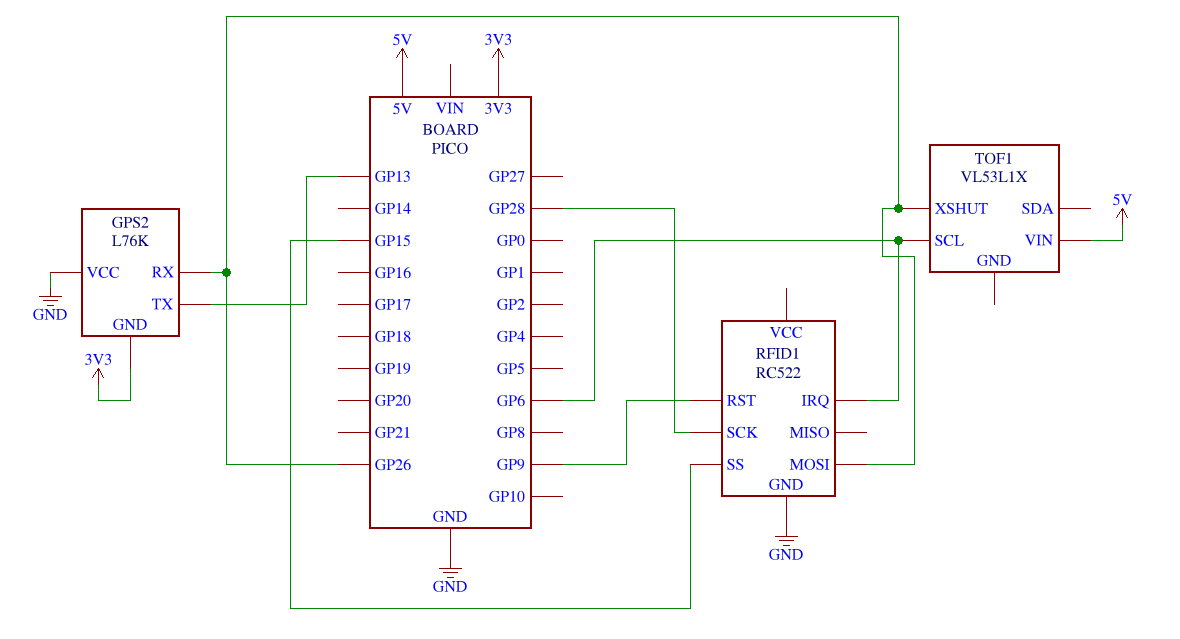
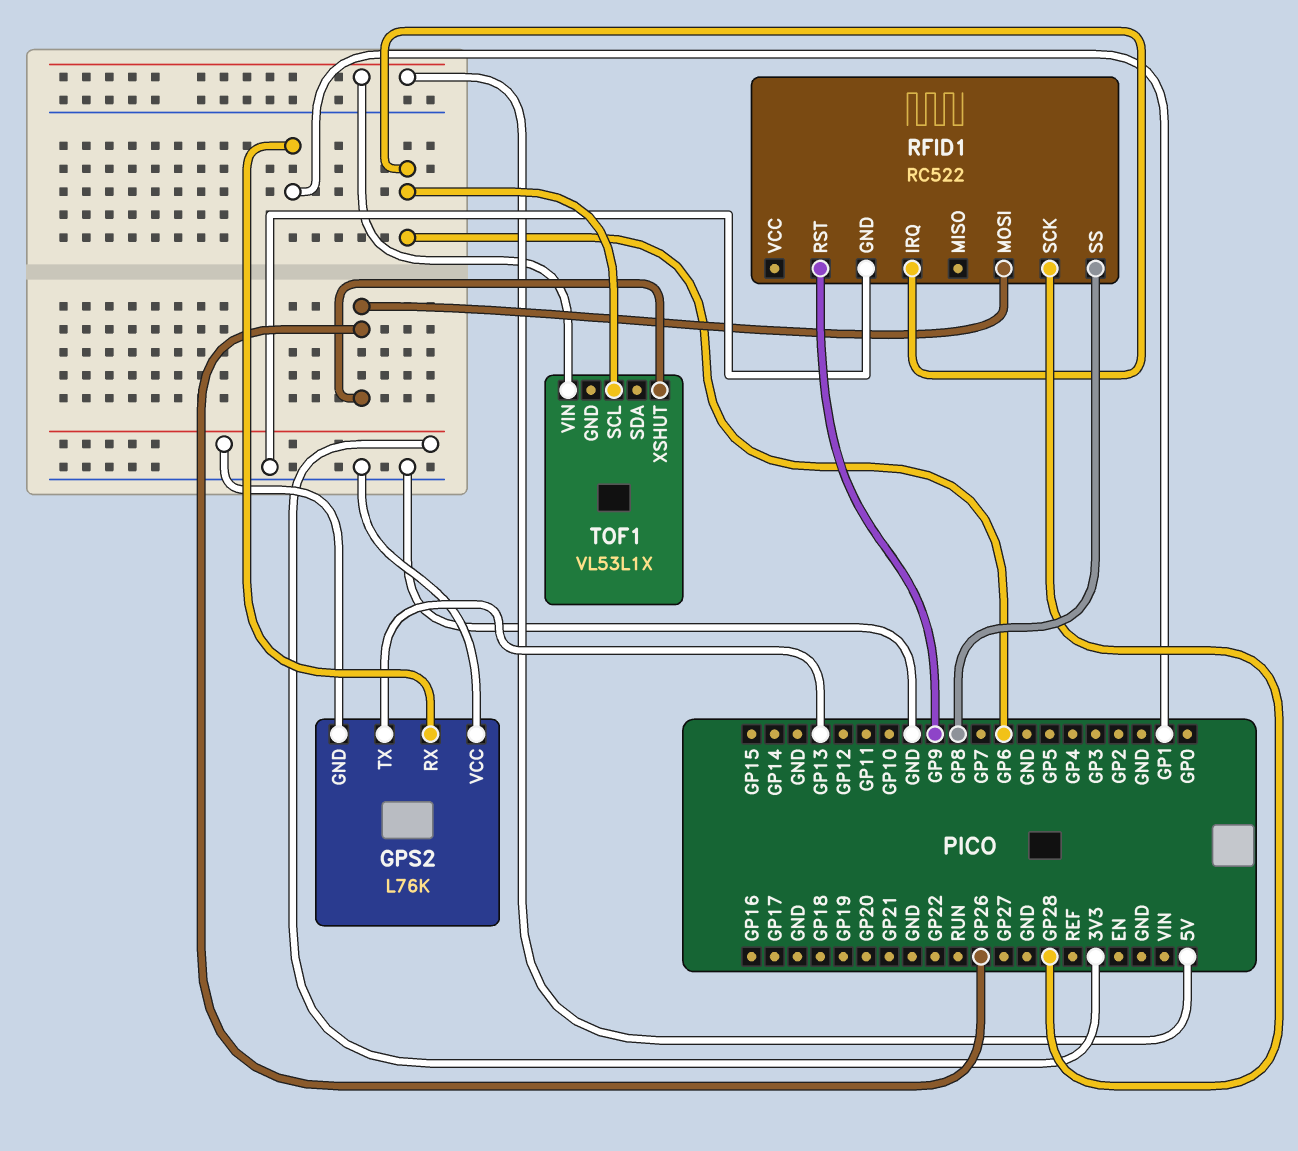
GPS2 pin RX: GP26 -> GP1
RFID1 pin SS: GP15 -> GP8

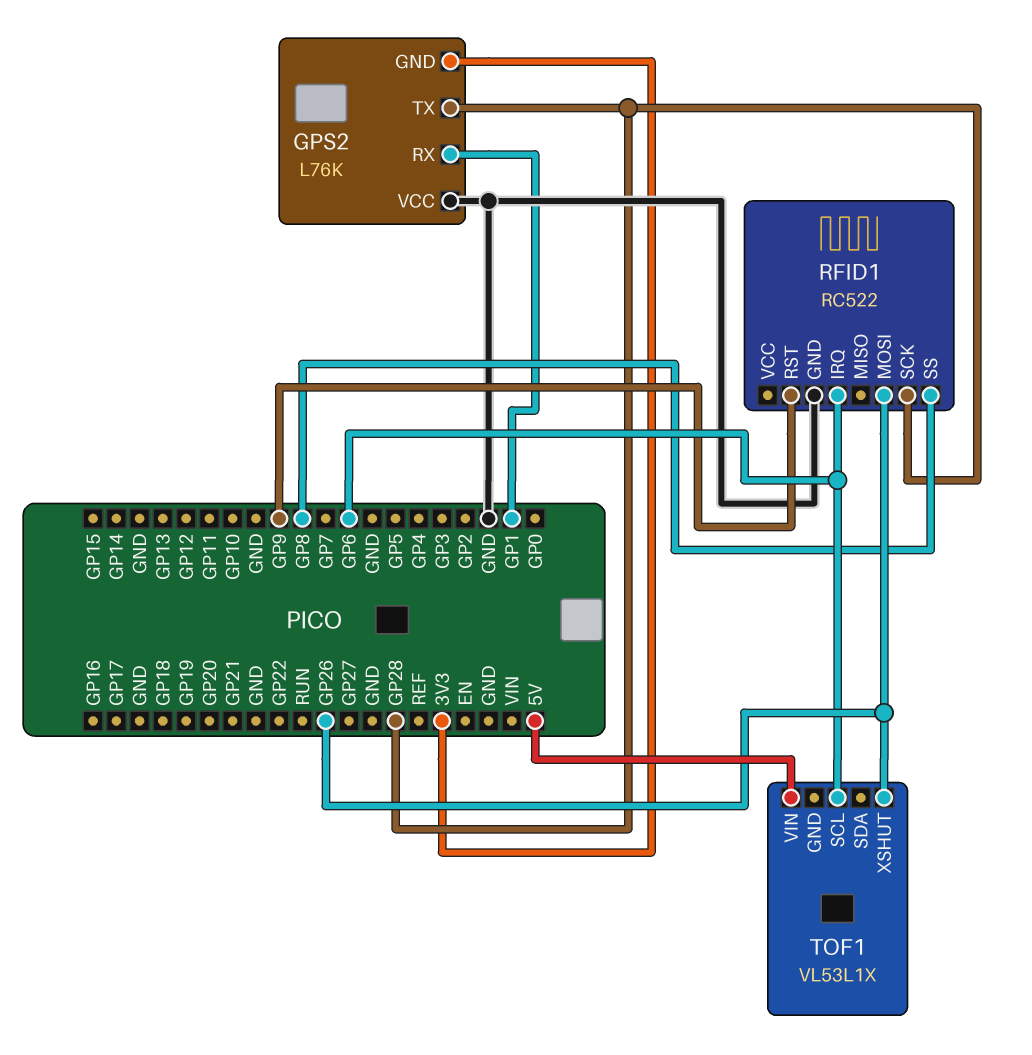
GPS2 pin TX: GP13 -> GP28

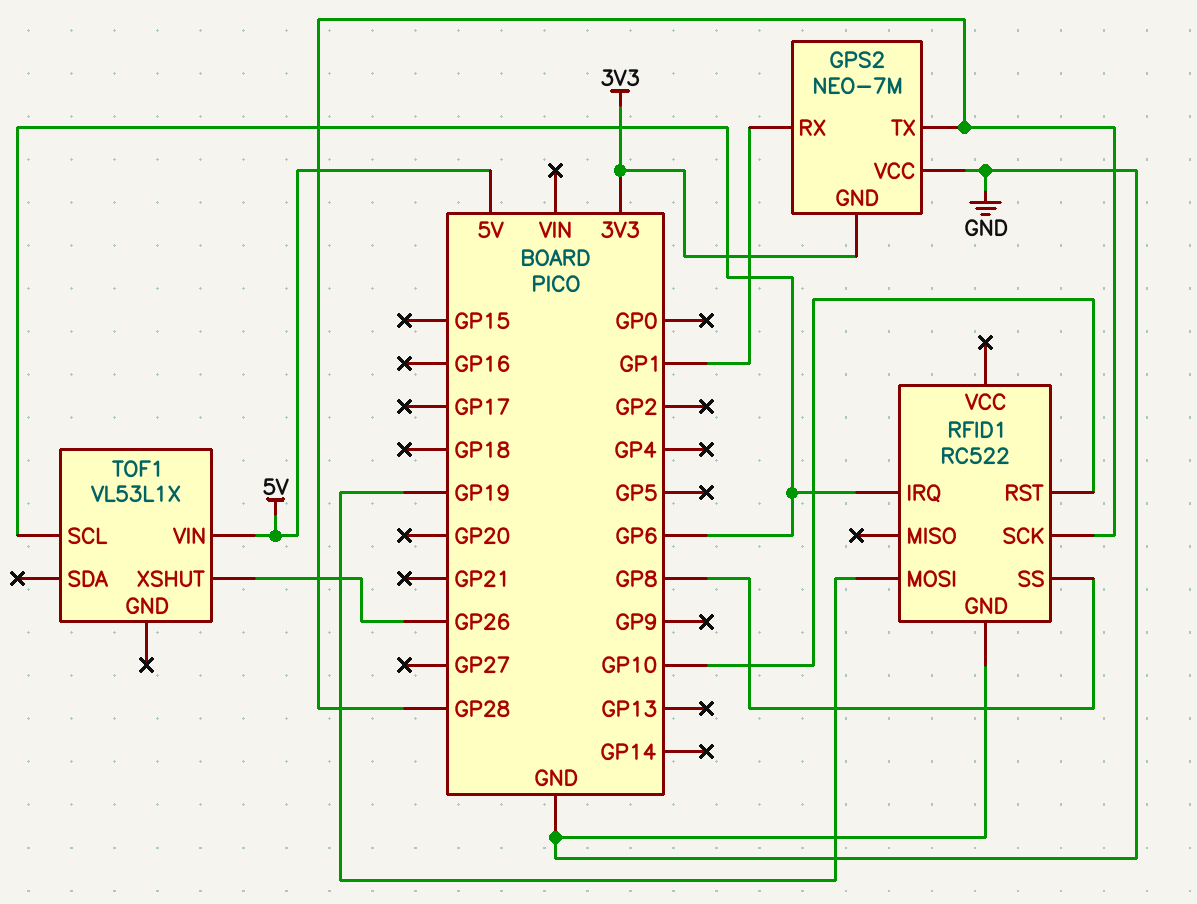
GPS2: L76K -> NEO-7M
RFID1 pin MOSI: GP26 -> GP19
RFID1 pin RST: GP9 -> GP10

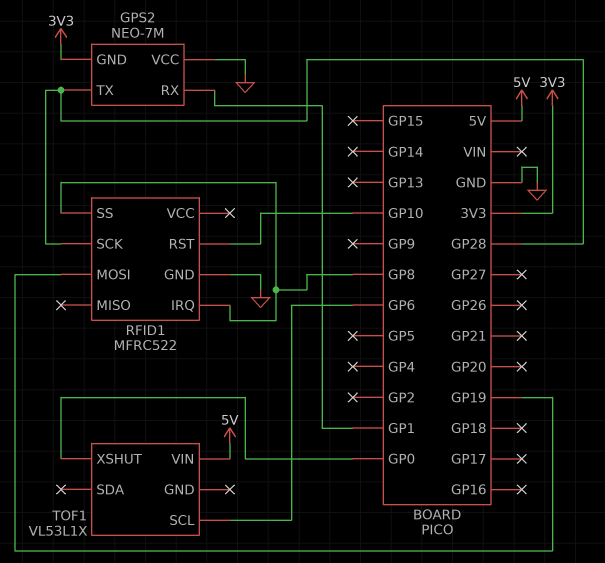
RFID1: RC522 -> MFRC522
RFID1 pin IRQ: GP6 -> GP8
TOF1 pin XSHUT: GP26 -> GP0

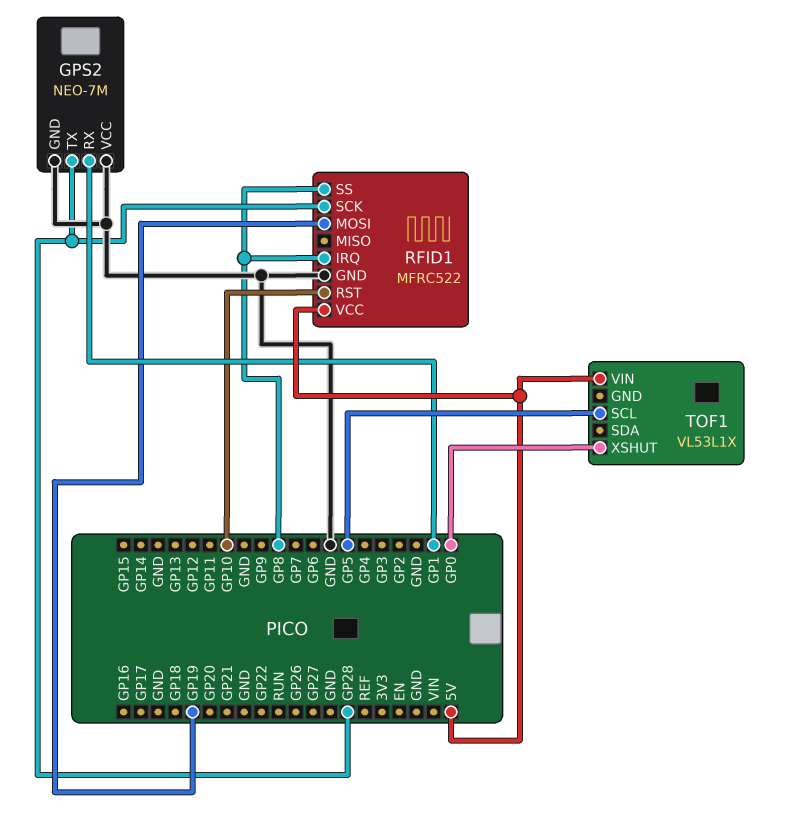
GPS2 pin GND: 3V3 -> GND
RFID1 pin VCC: none -> 5V
TOF1 pin SCL: GP6 -> GP5

